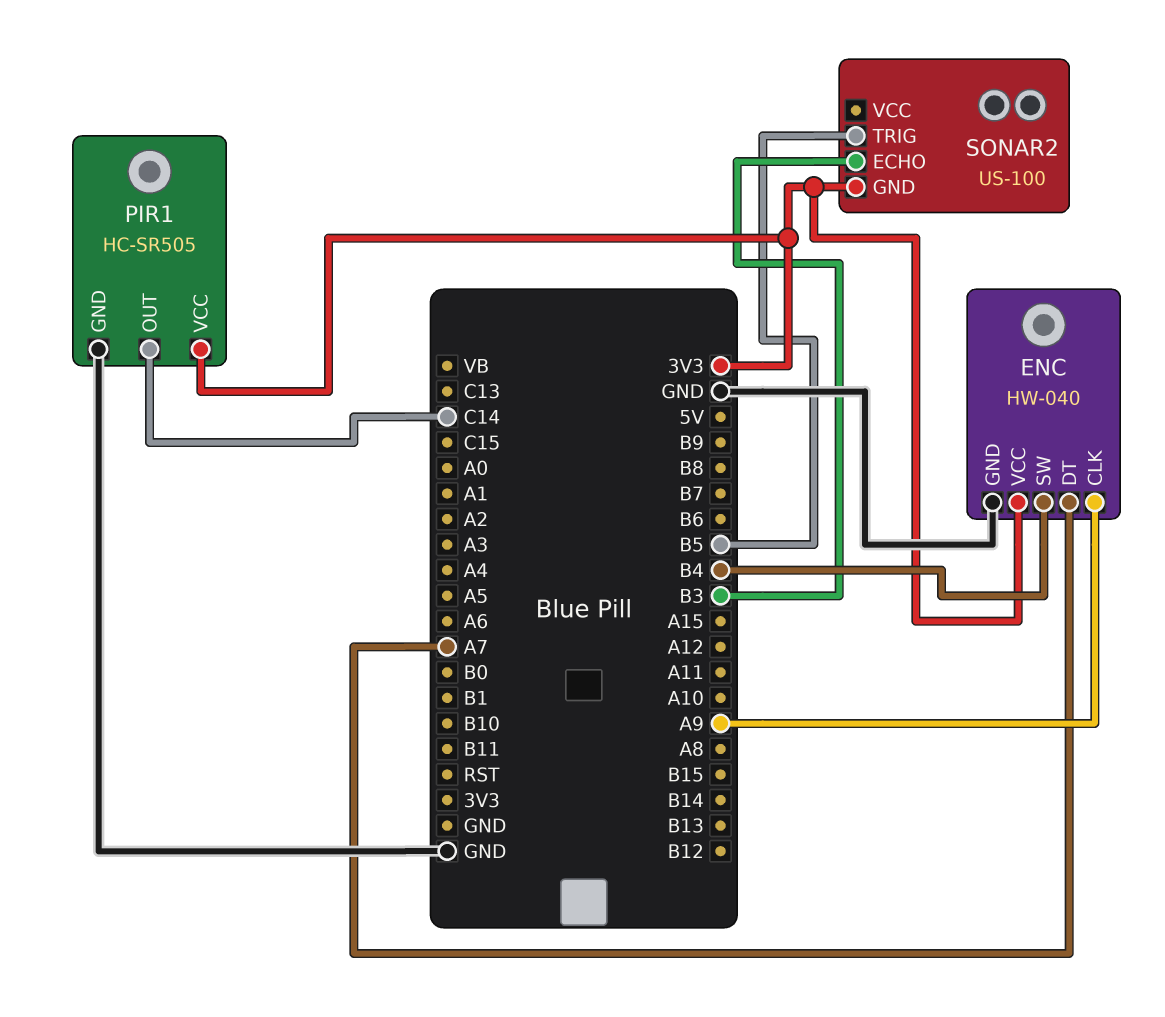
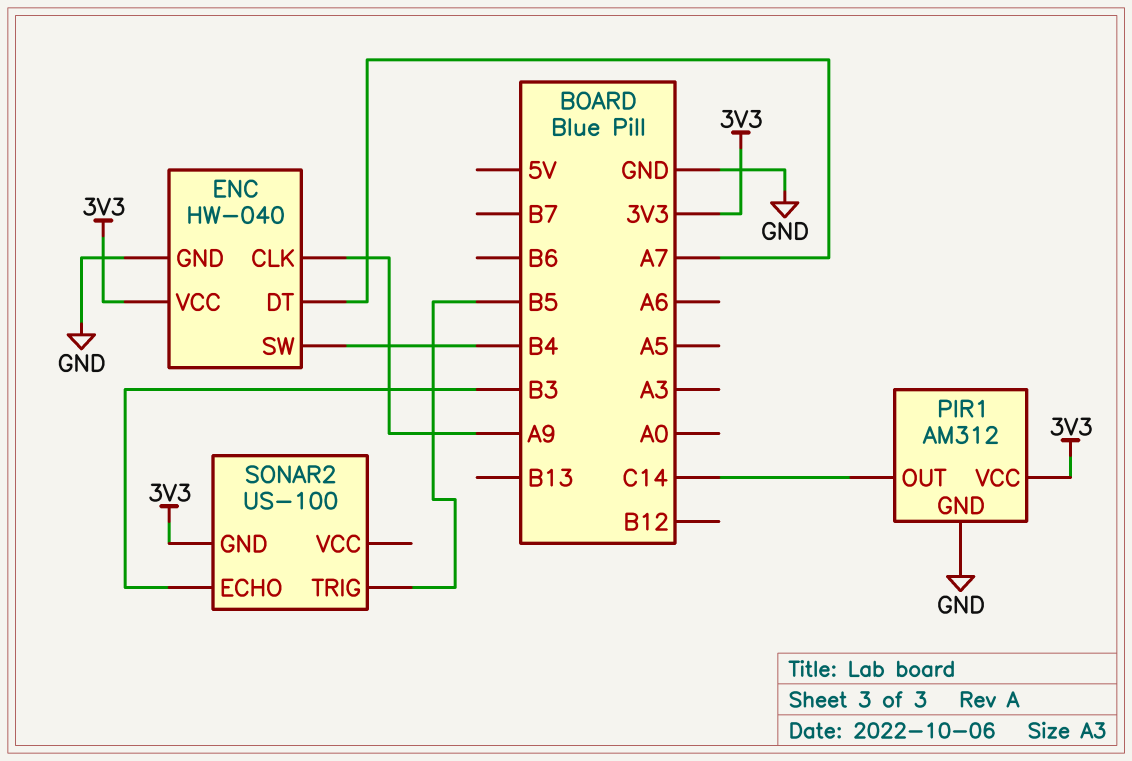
PIR1: HC-SR505 -> AM312

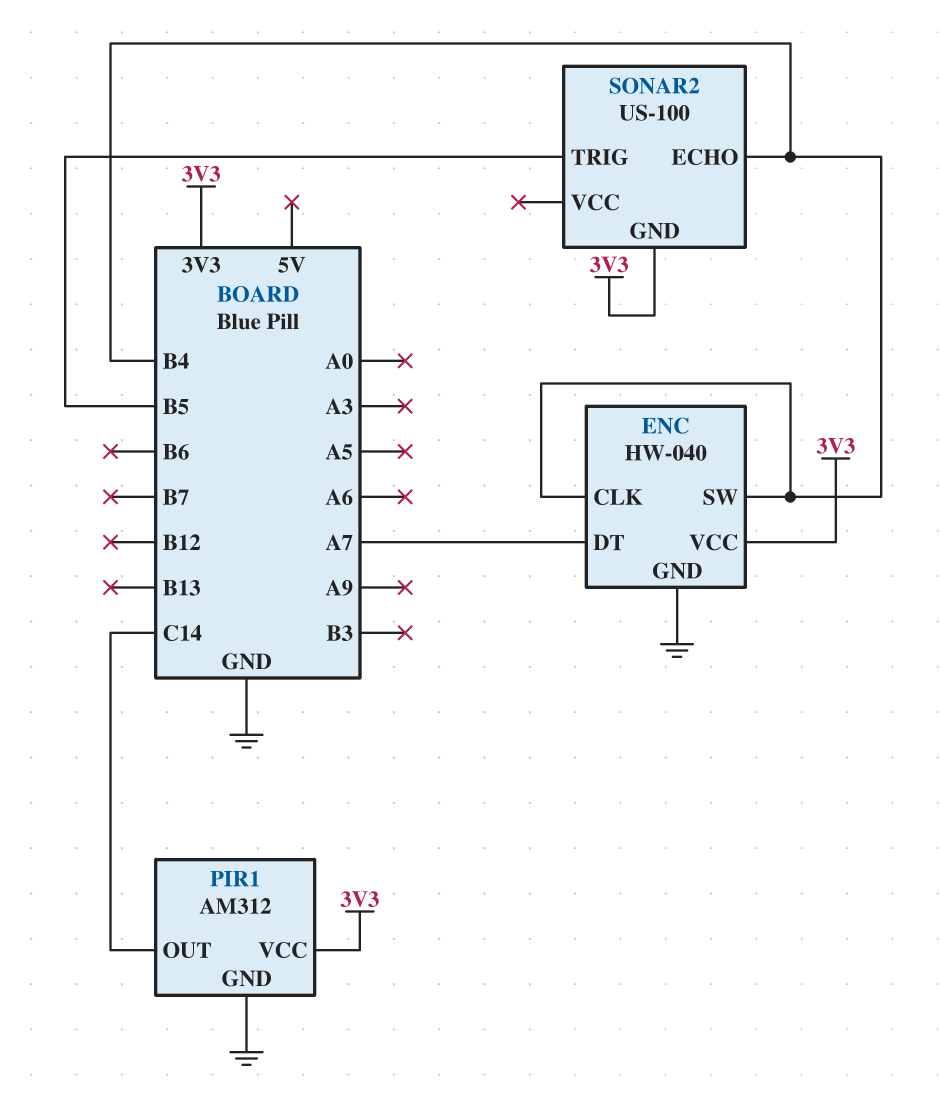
ENC pin CLK: A9 -> B4
SONAR2 pin ECHO: B3 -> B4

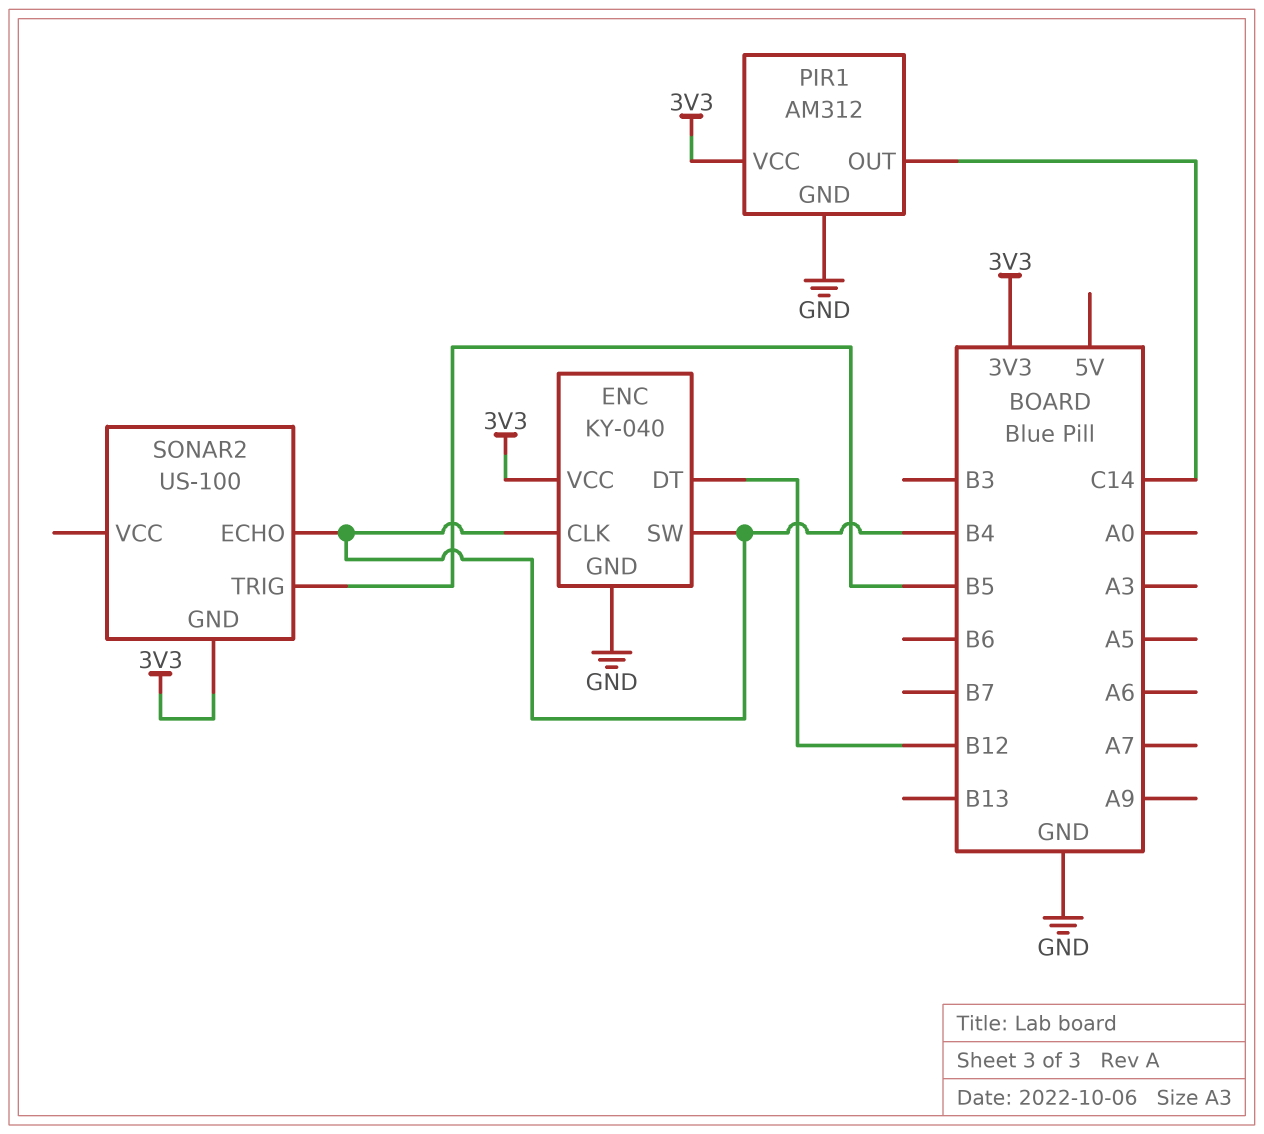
ENC: HW-040 -> KY-040
ENC pin DT: A7 -> B12

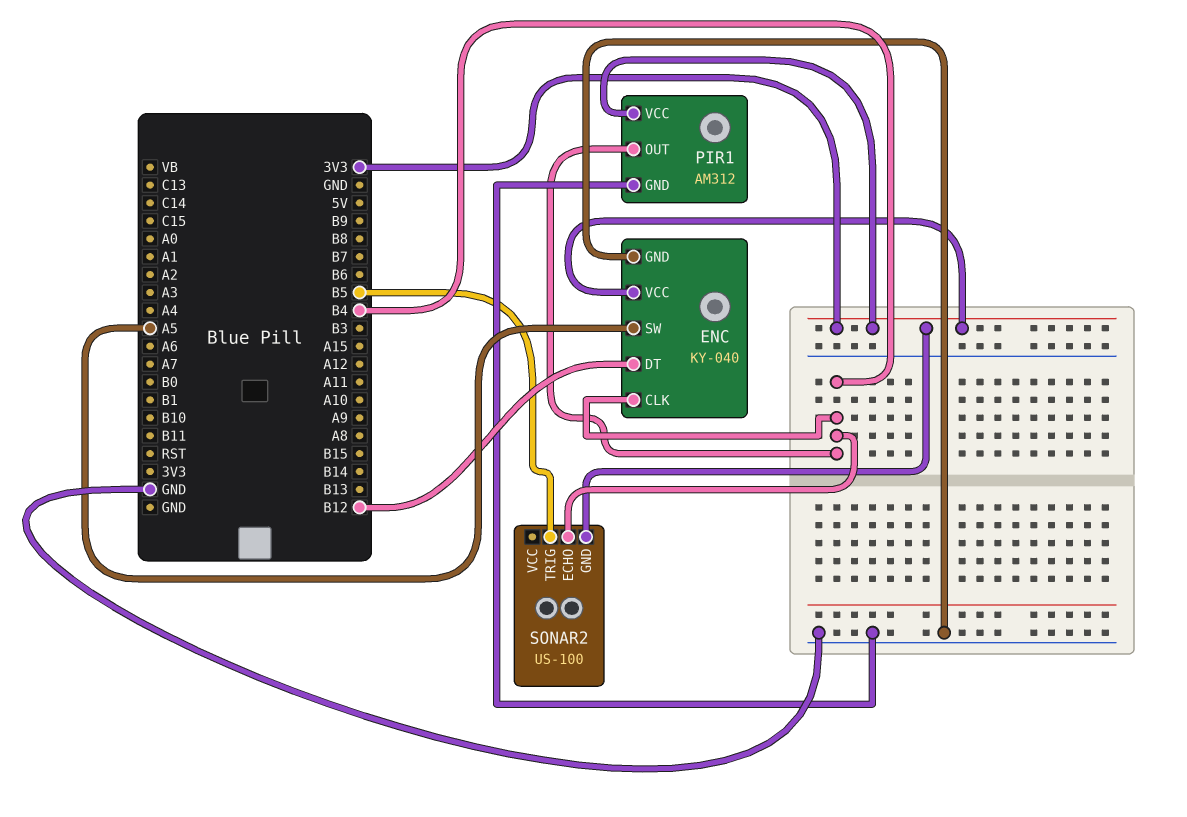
ENC pin SW: B4 -> A5
PIR1 pin OUT: C14 -> B4

